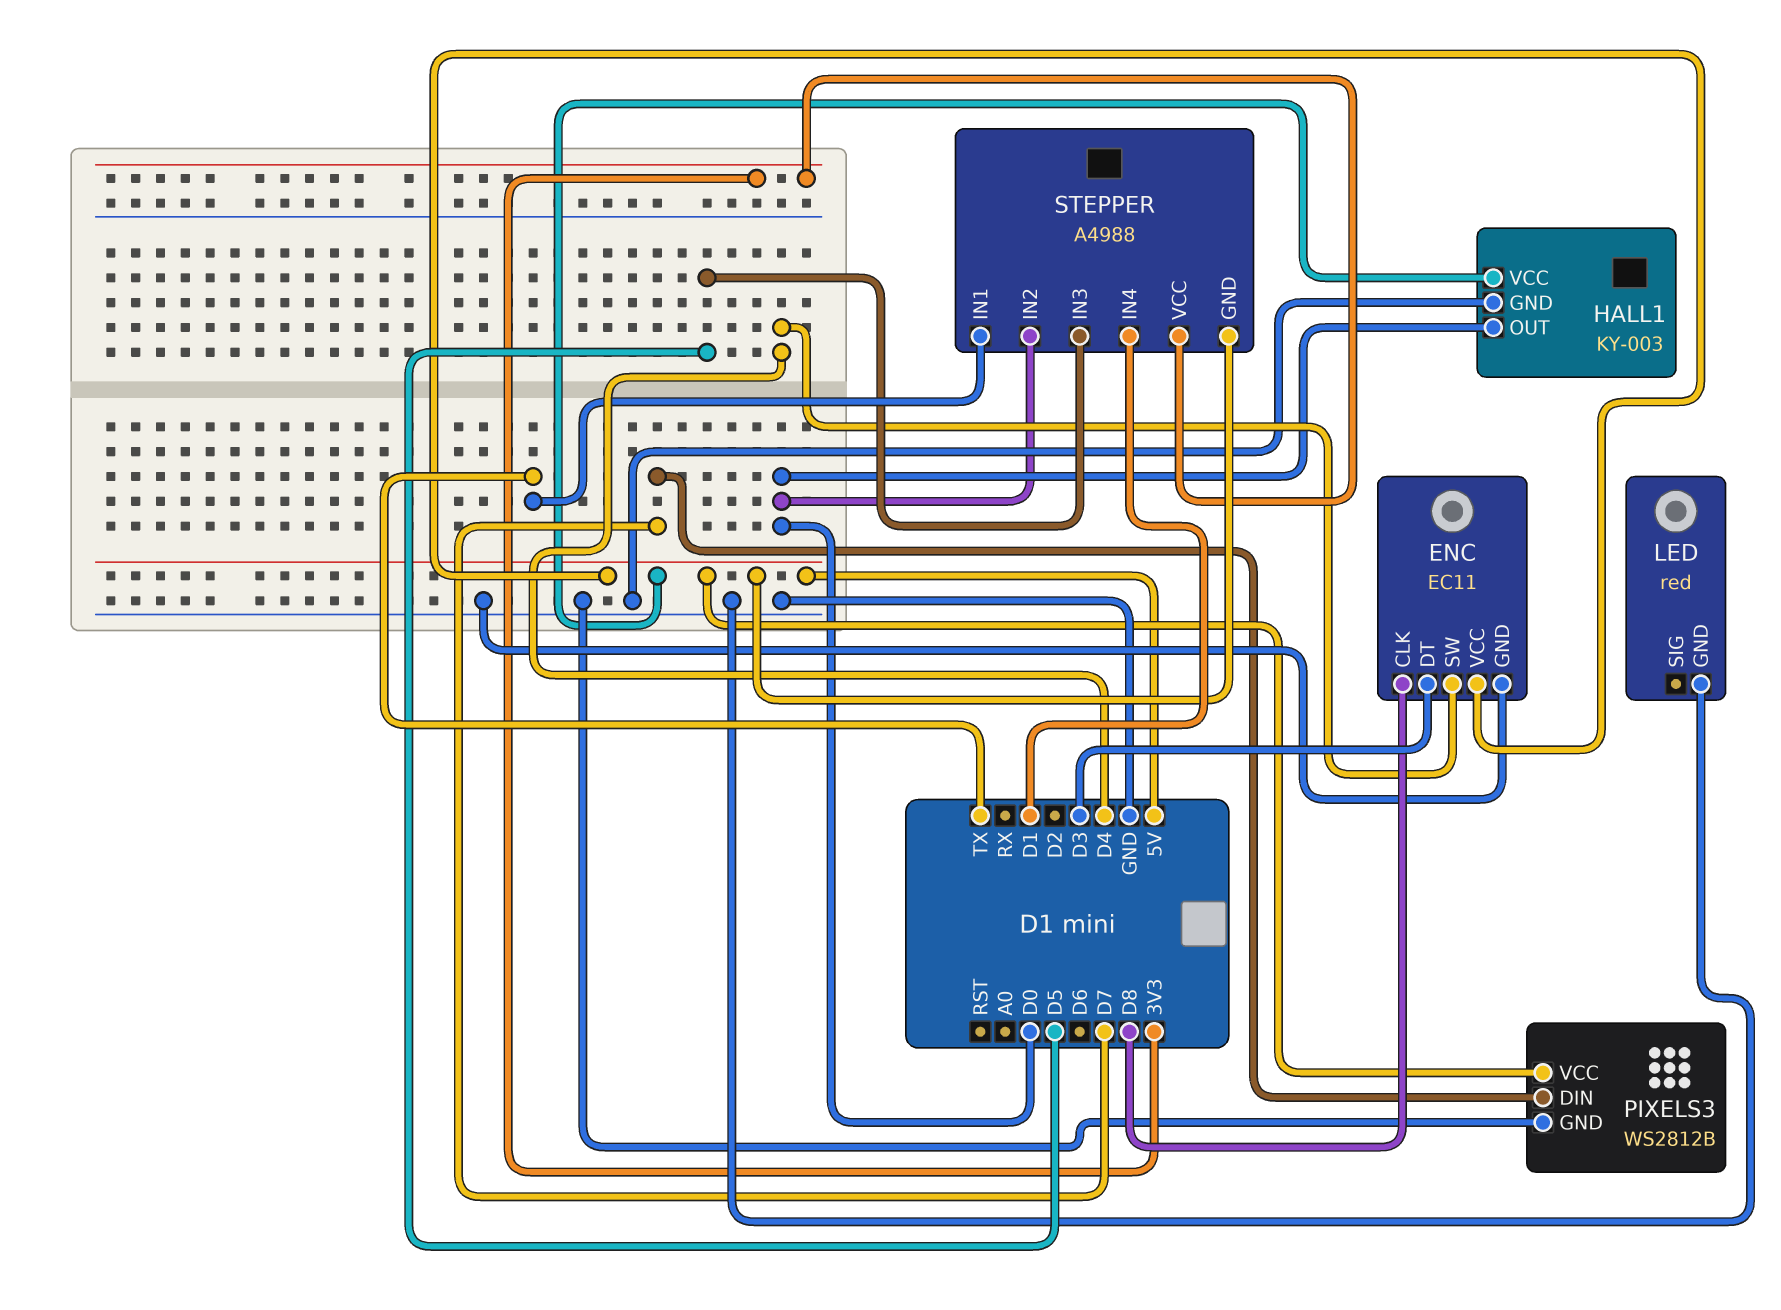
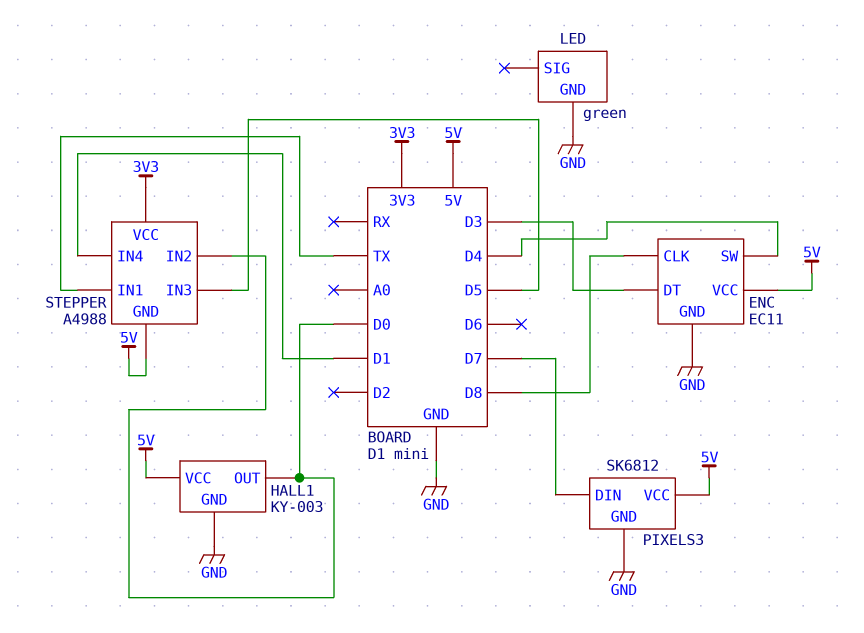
LED: red -> green
PIXELS3: WS2812B -> SK6812

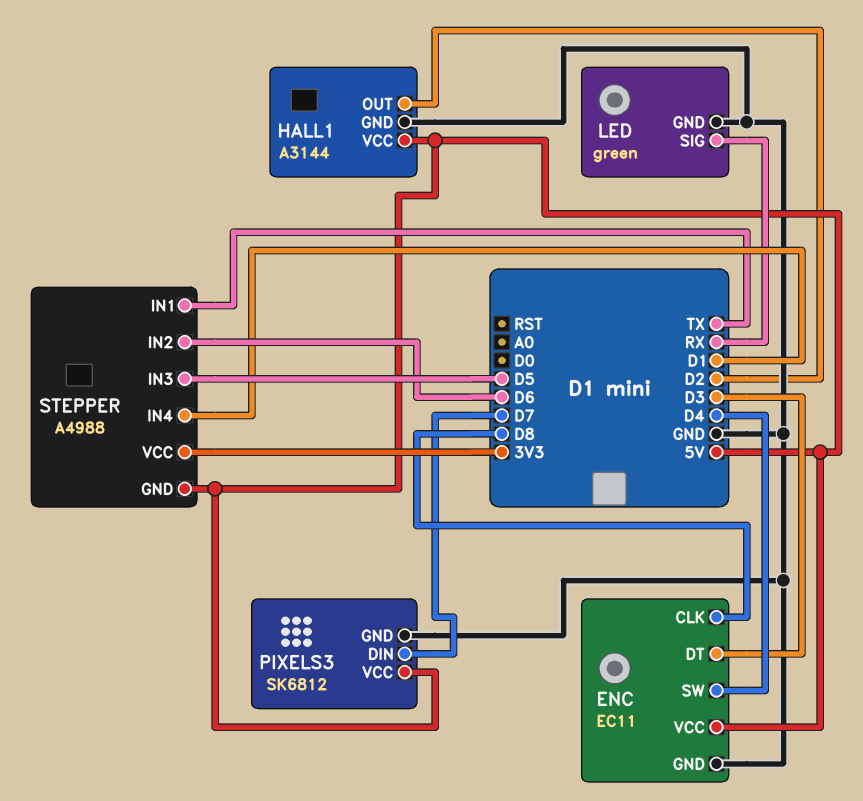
HALL1: KY-003 -> A3144
HALL1 pin OUT: D0 -> D2
LED pin SIG: none -> RX
STEPPER pin IN2: D0 -> D6

